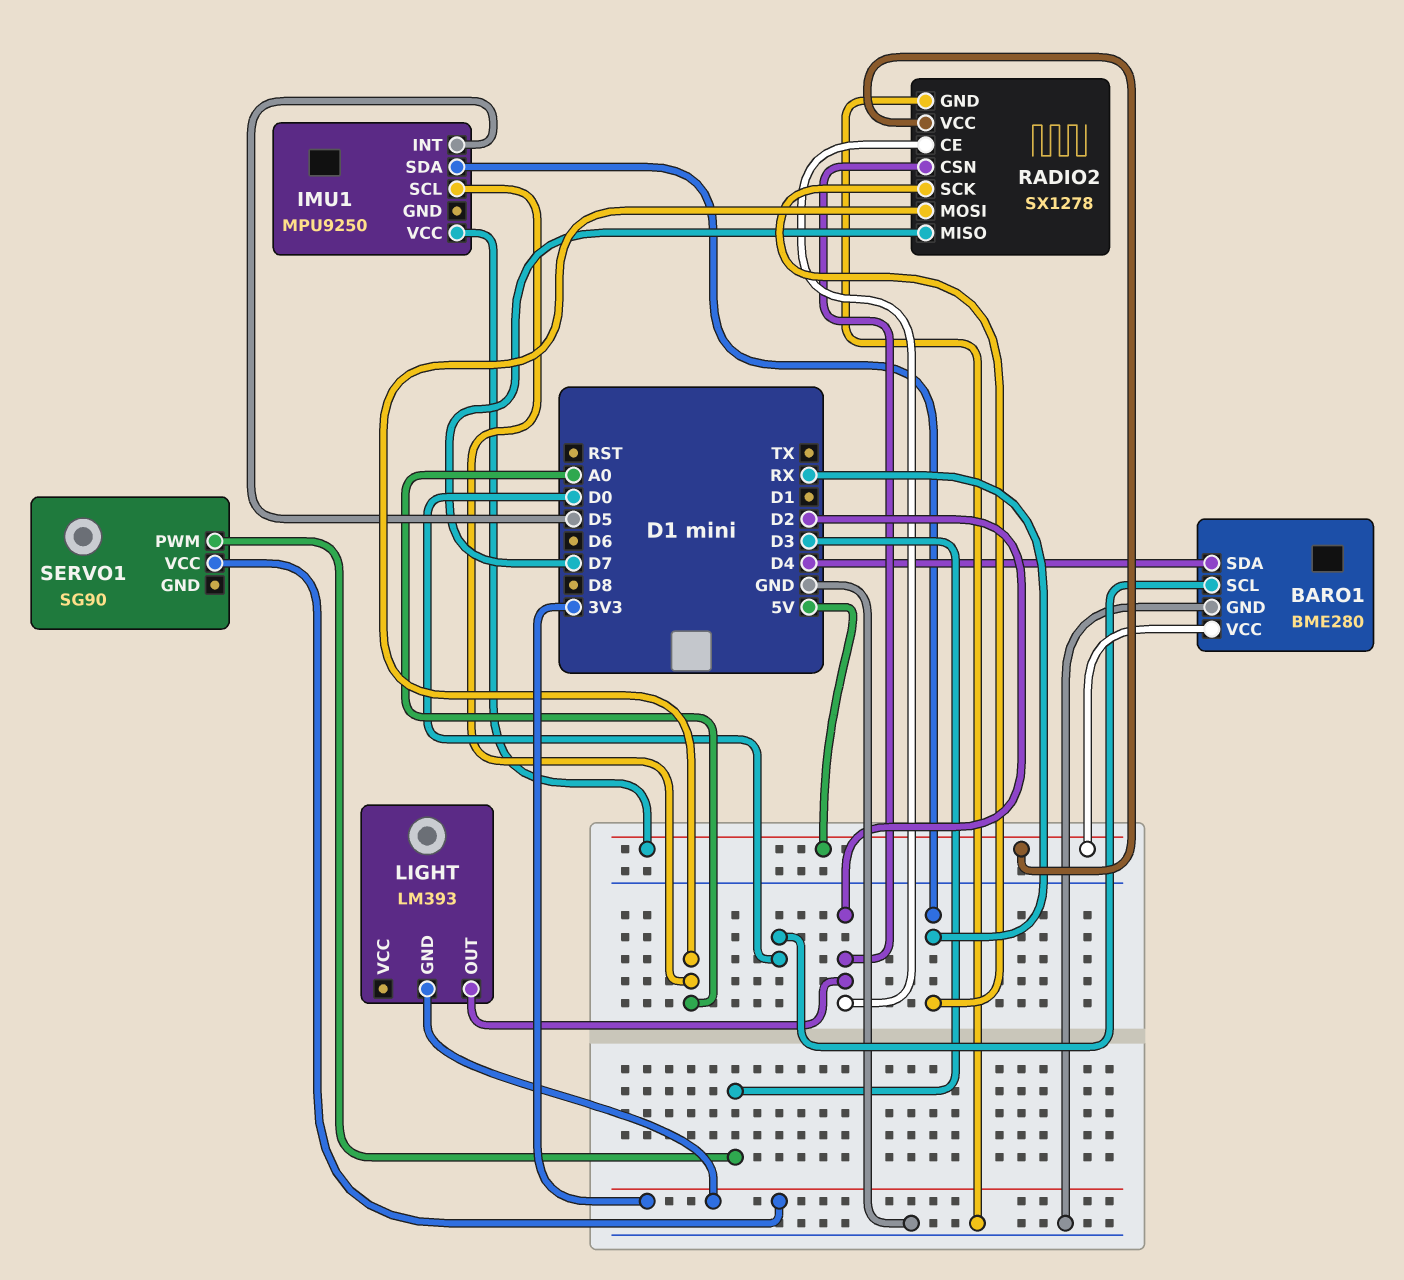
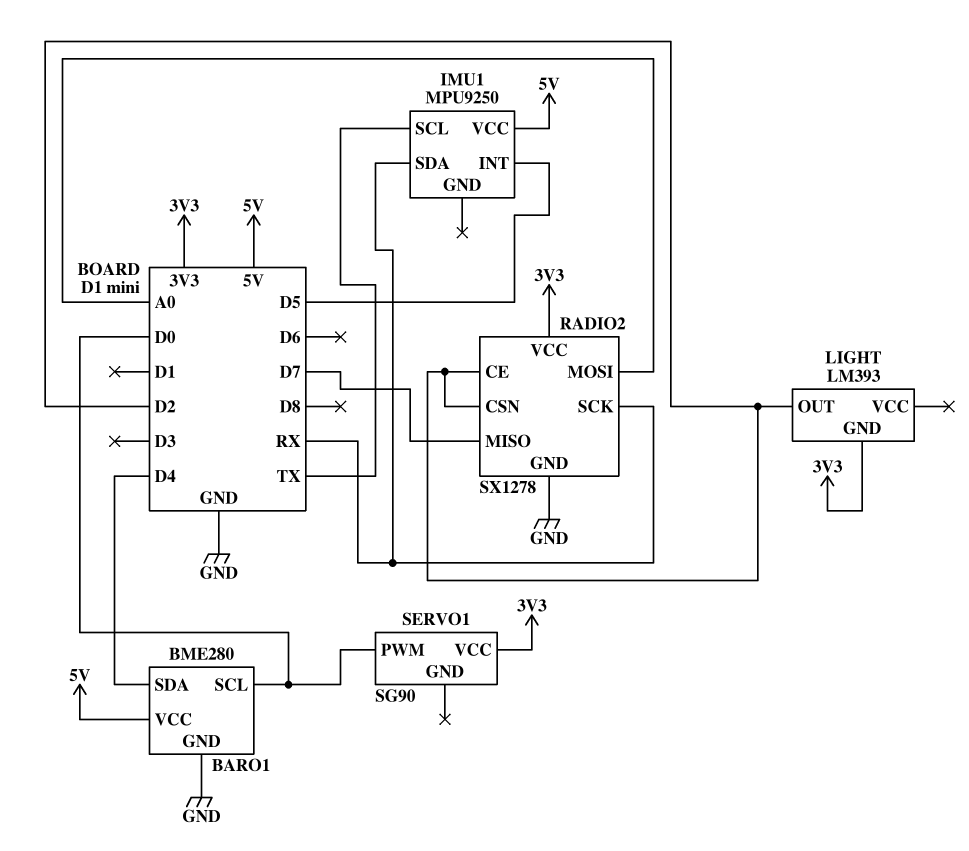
IMU1 pin SCL: A0 -> TX
RADIO2 pin VCC: 5V -> 3V3
SERVO1 pin PWM: D3 -> D0

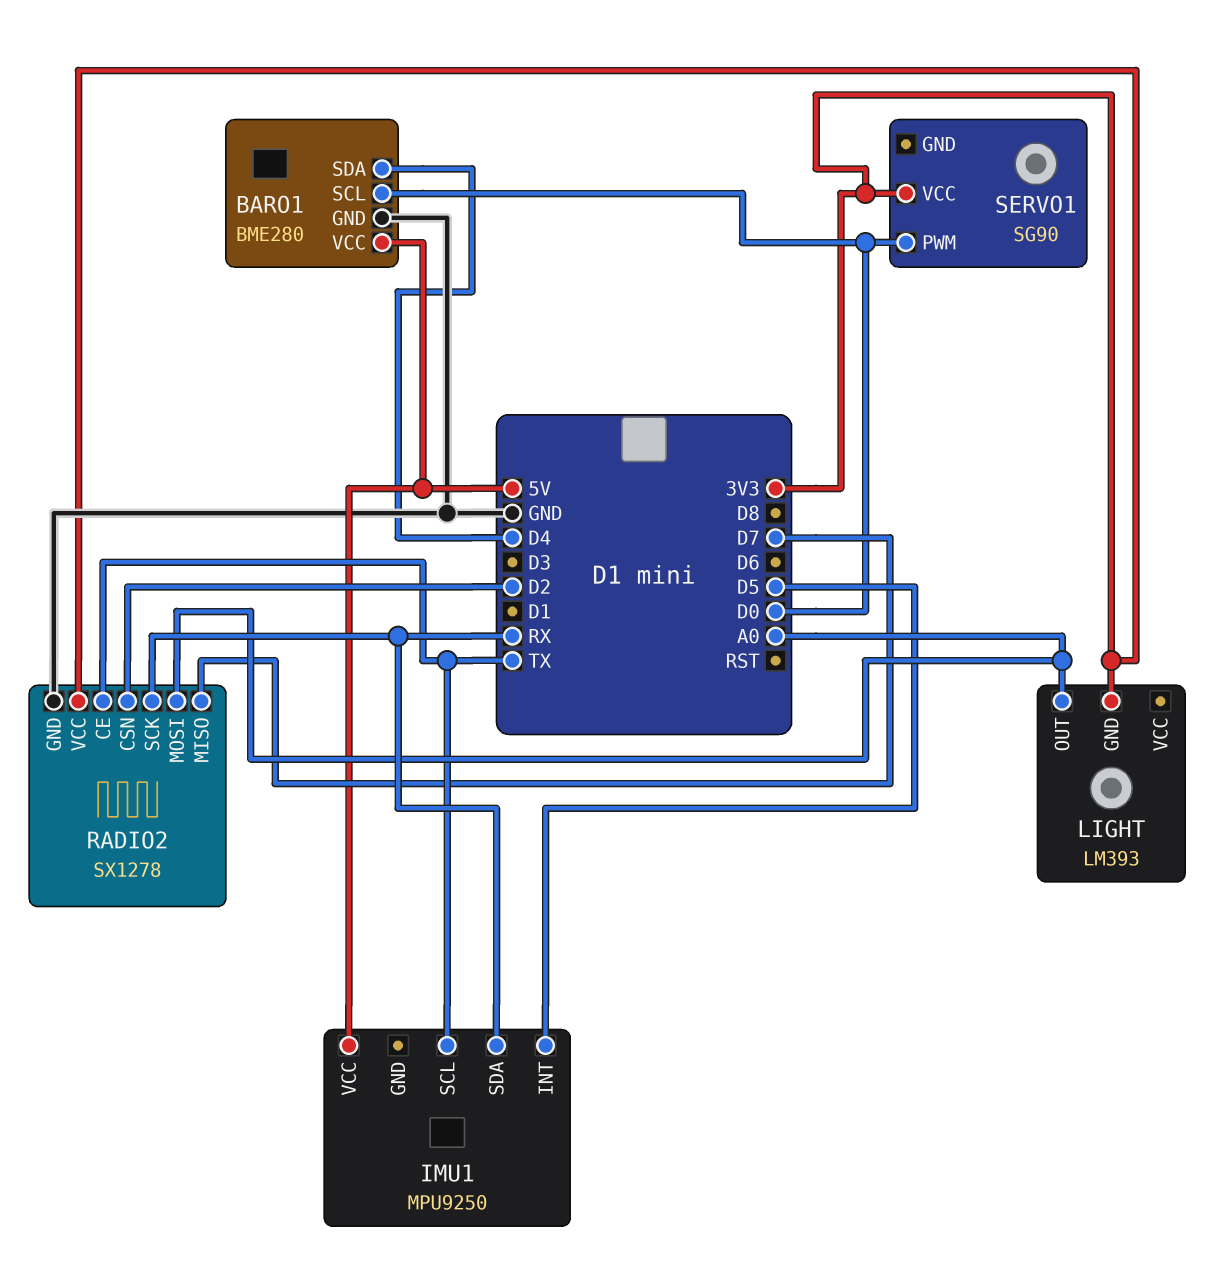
LIGHT pin OUT: D2 -> A0
RADIO2 pin CE: D2 -> TX

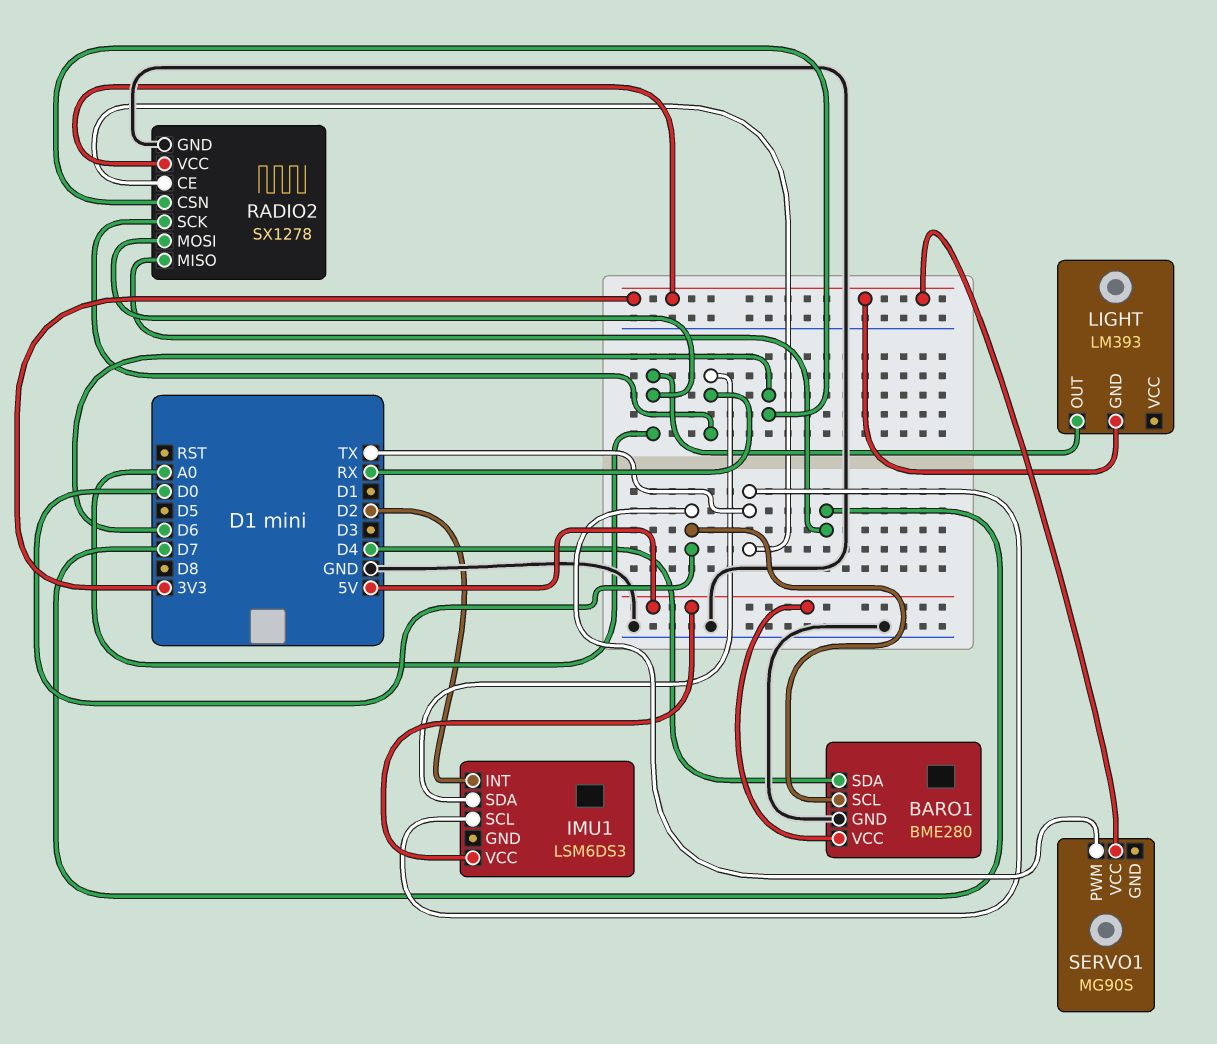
IMU1: MPU9250 -> LSM6DS3
IMU1 pin INT: D5 -> D2
RADIO2 pin CSN: D2 -> D6
SERVO1: SG90 -> MG90S

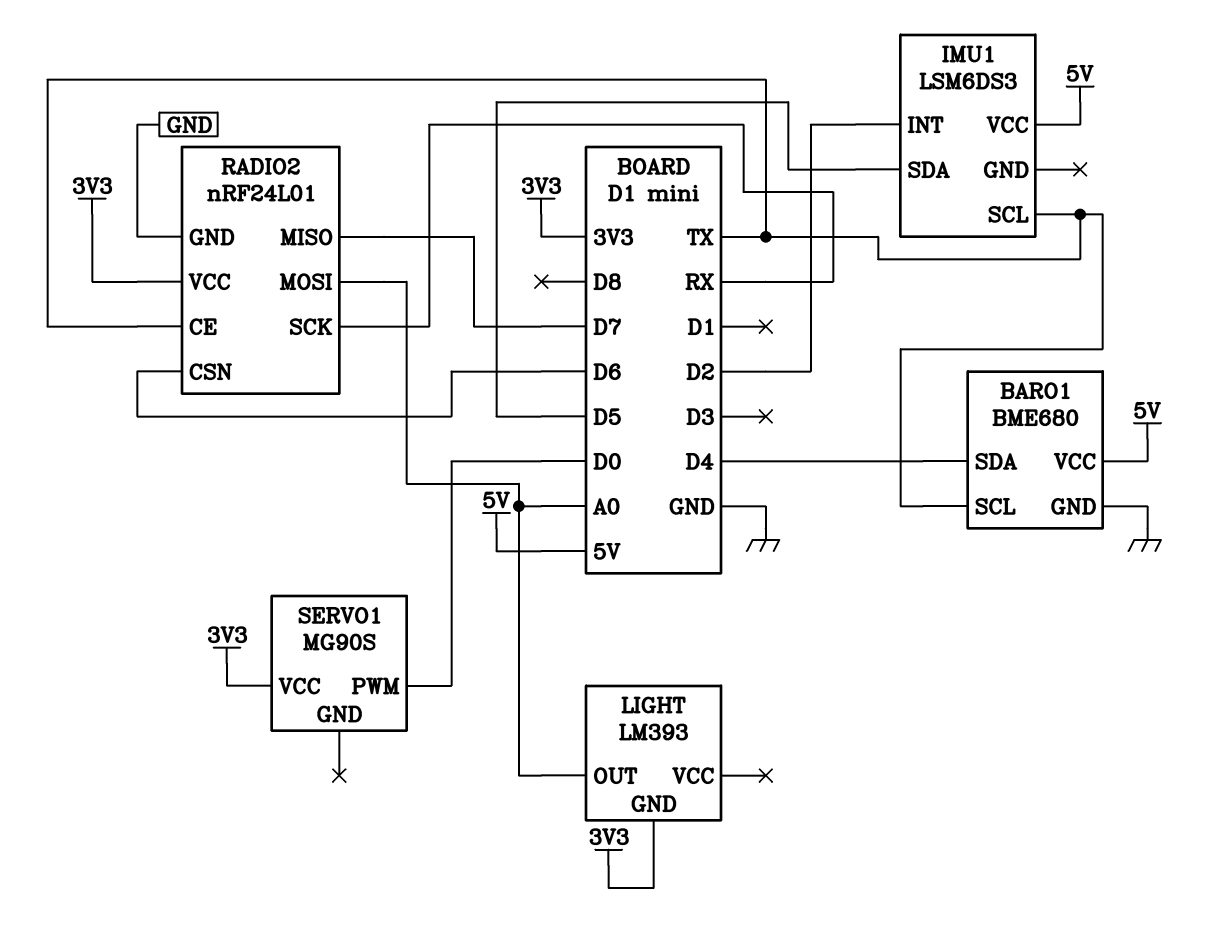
BARO1: BME280 -> BME680
BARO1 pin SCL: D0 -> TX
IMU1 pin SDA: RX -> D5
RADIO2: SX1278 -> nRF24L01

